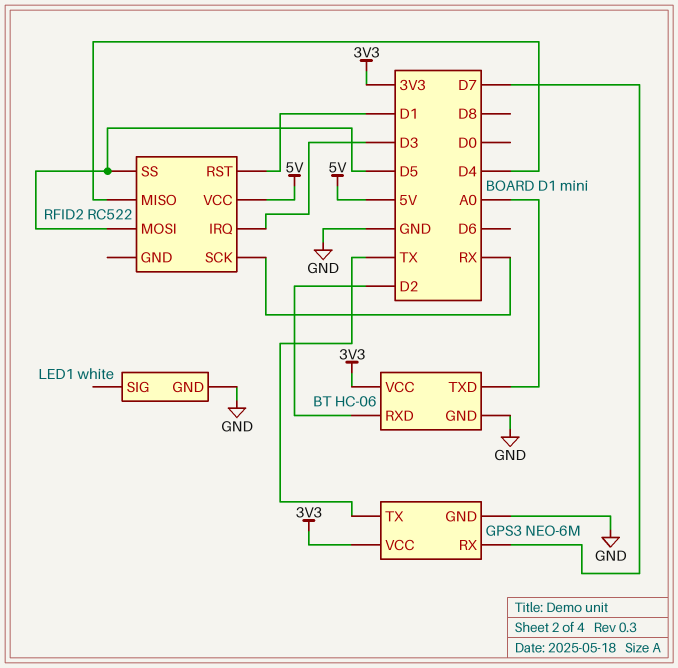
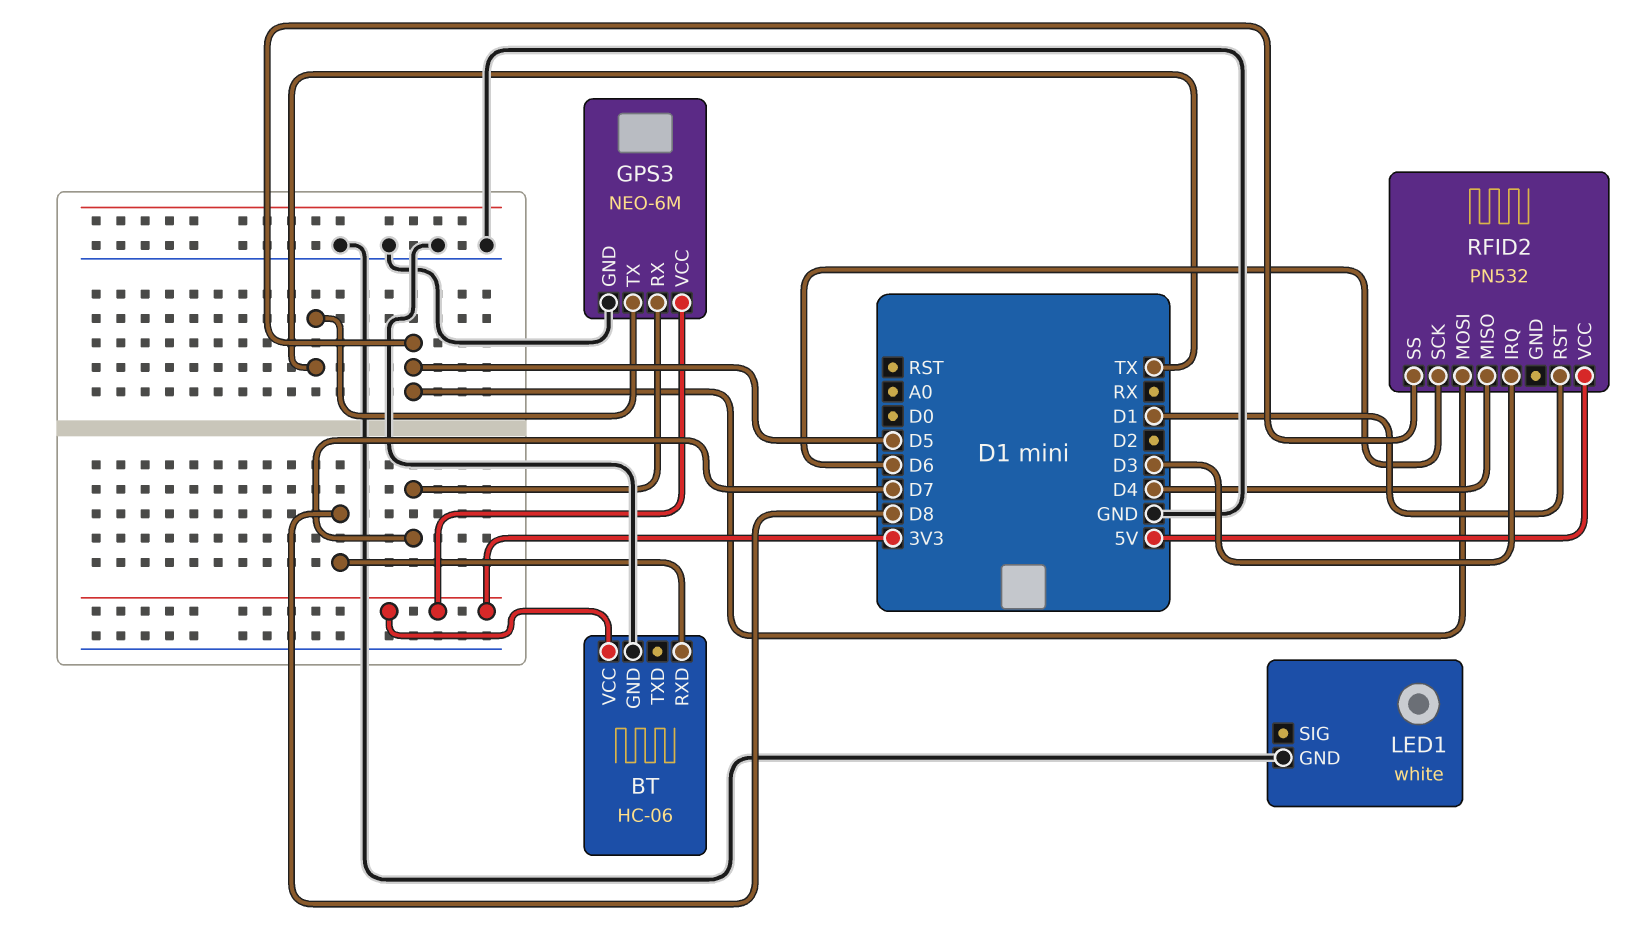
BT pin RXD: D2 -> D8
BT pin TXD: A0 -> none
RFID2: RC522 -> PN532
RFID2 pin SCK: RX -> D6

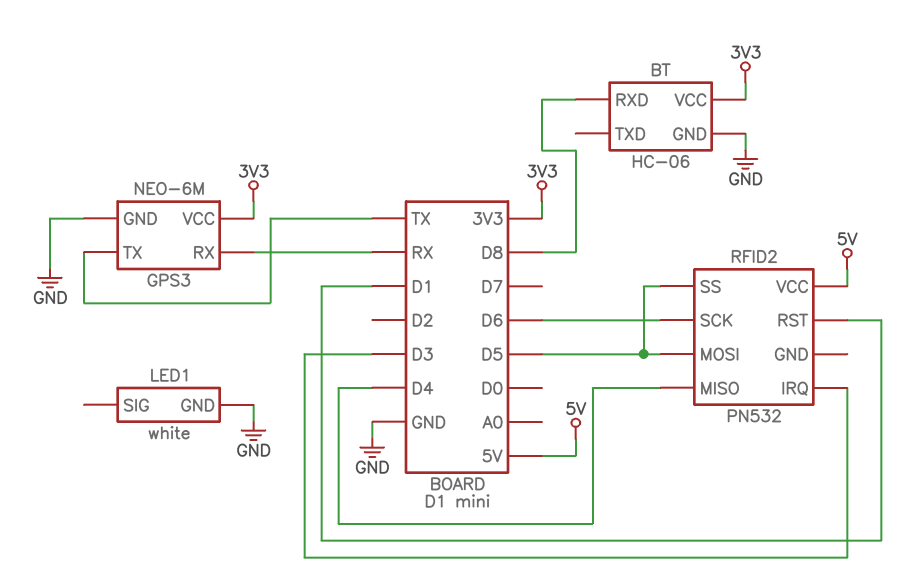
GPS3 pin RX: D7 -> RX

